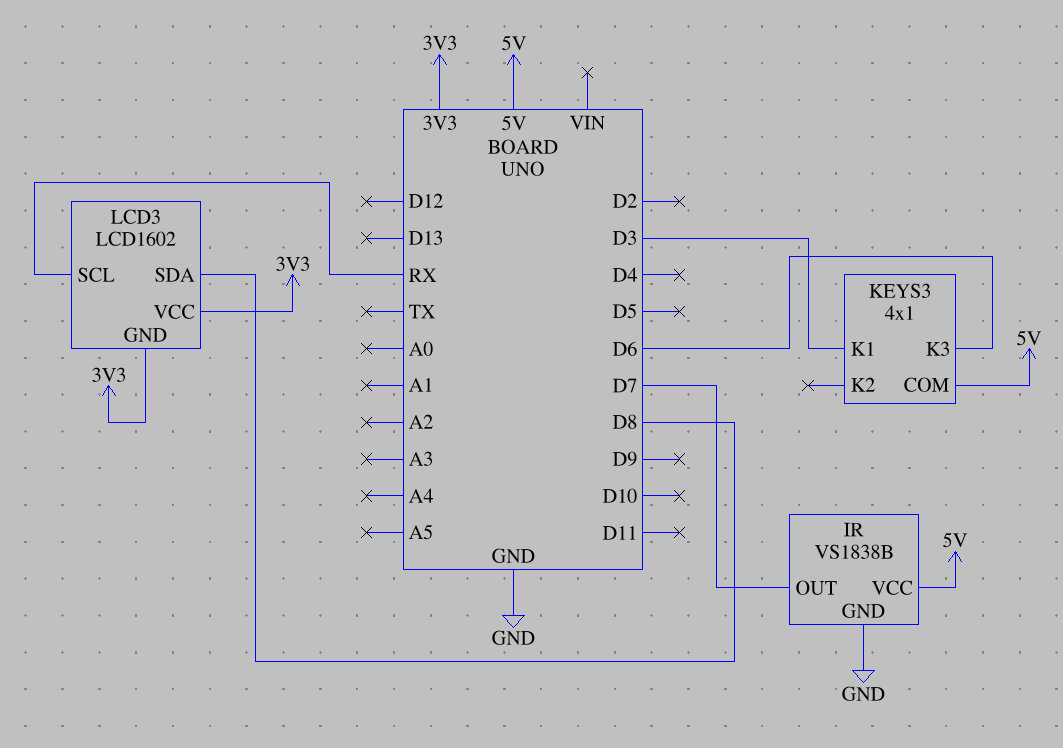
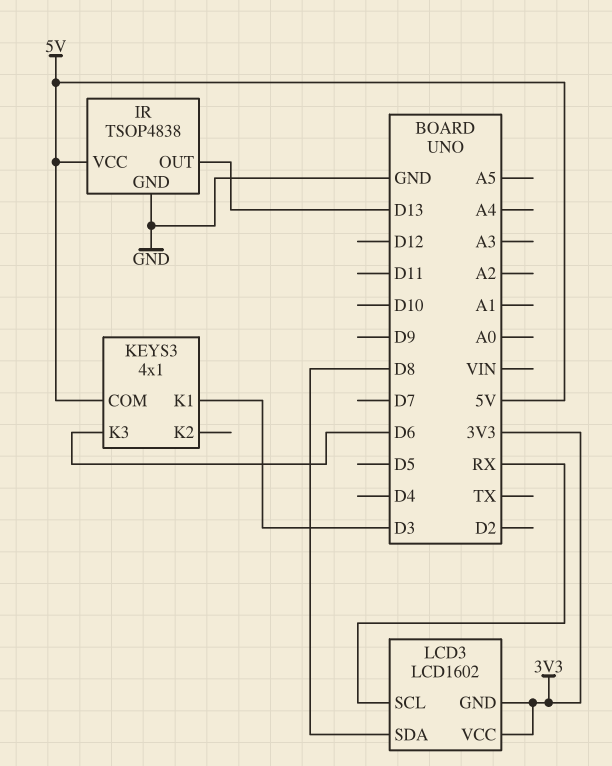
IR: VS1838B -> TSOP4838
IR pin OUT: D7 -> D13

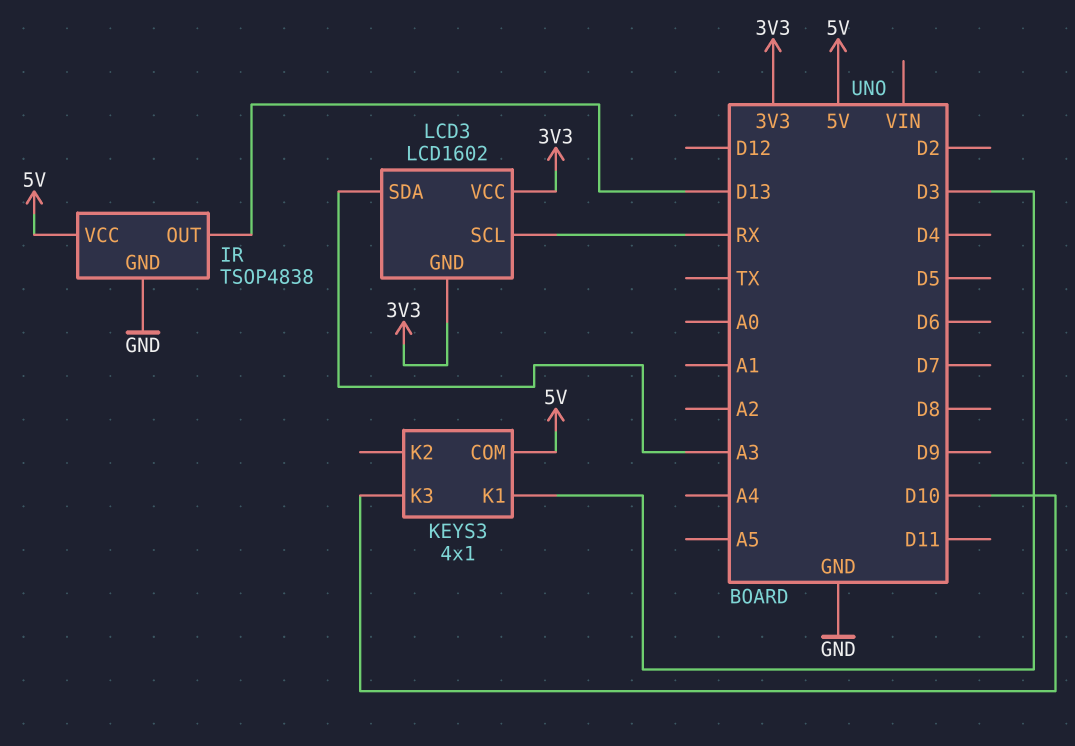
KEYS3 pin K3: D6 -> D10
LCD3 pin SDA: D8 -> A3

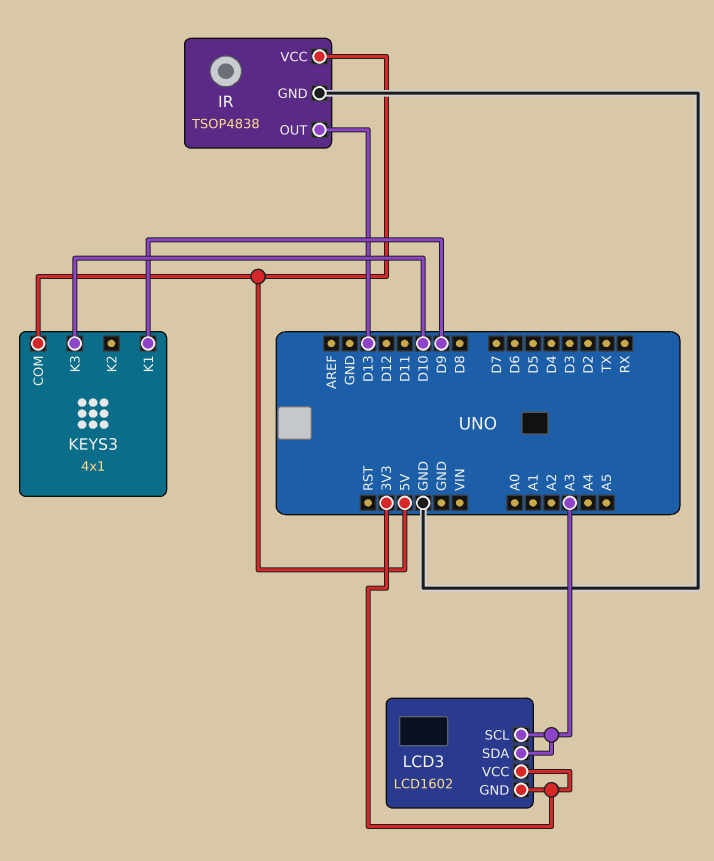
KEYS3 pin K1: D3 -> D9
LCD3 pin SCL: RX -> A3

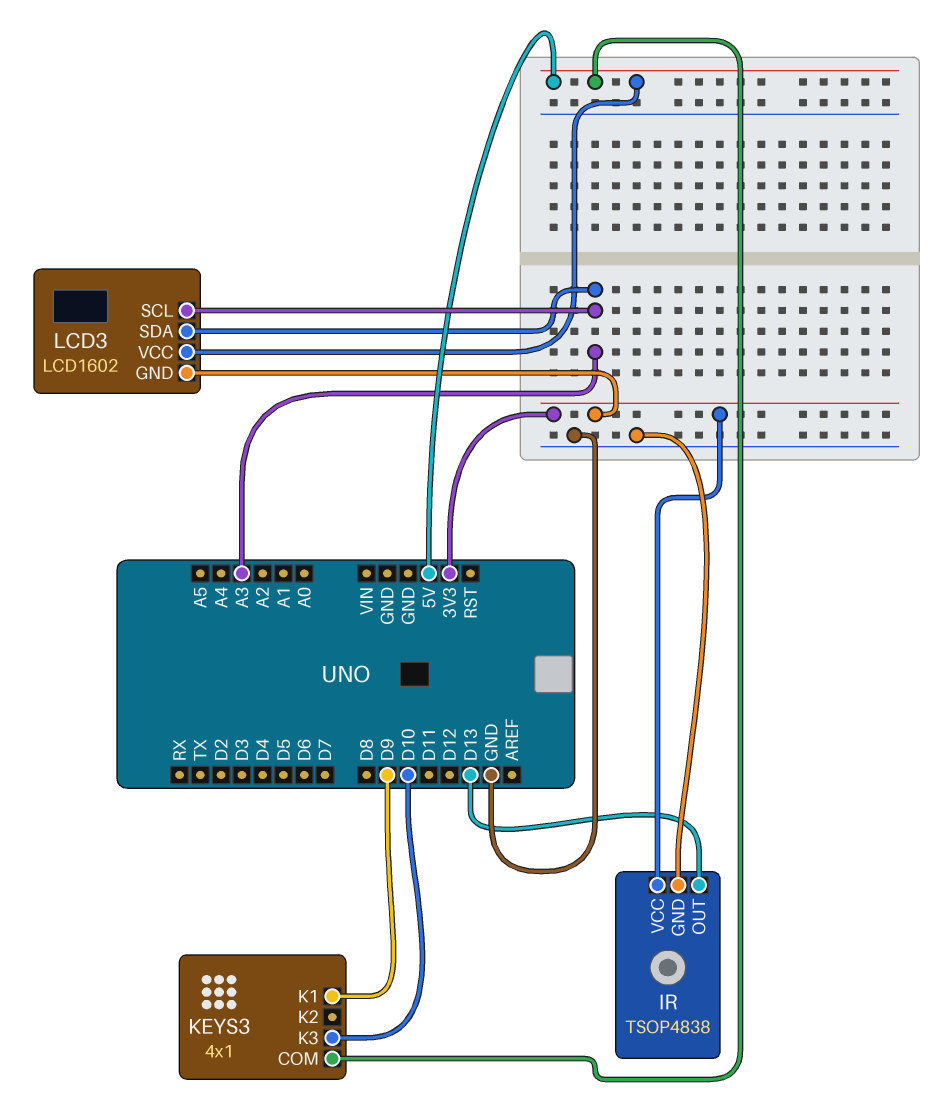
IR pin VCC: 5V -> 3V3
LCD3 pin VCC: 3V3 -> 5V

